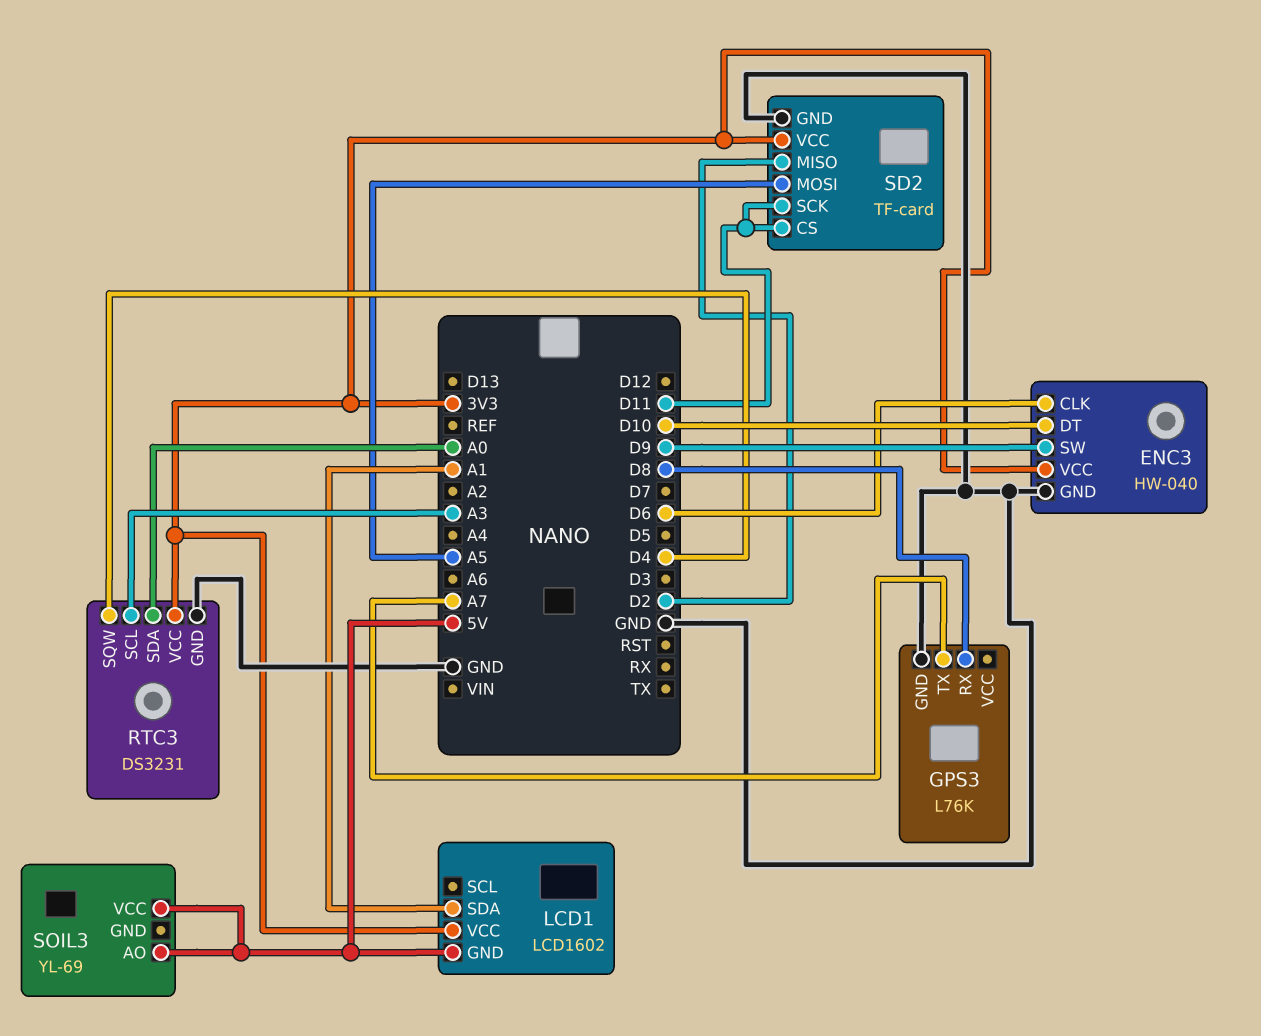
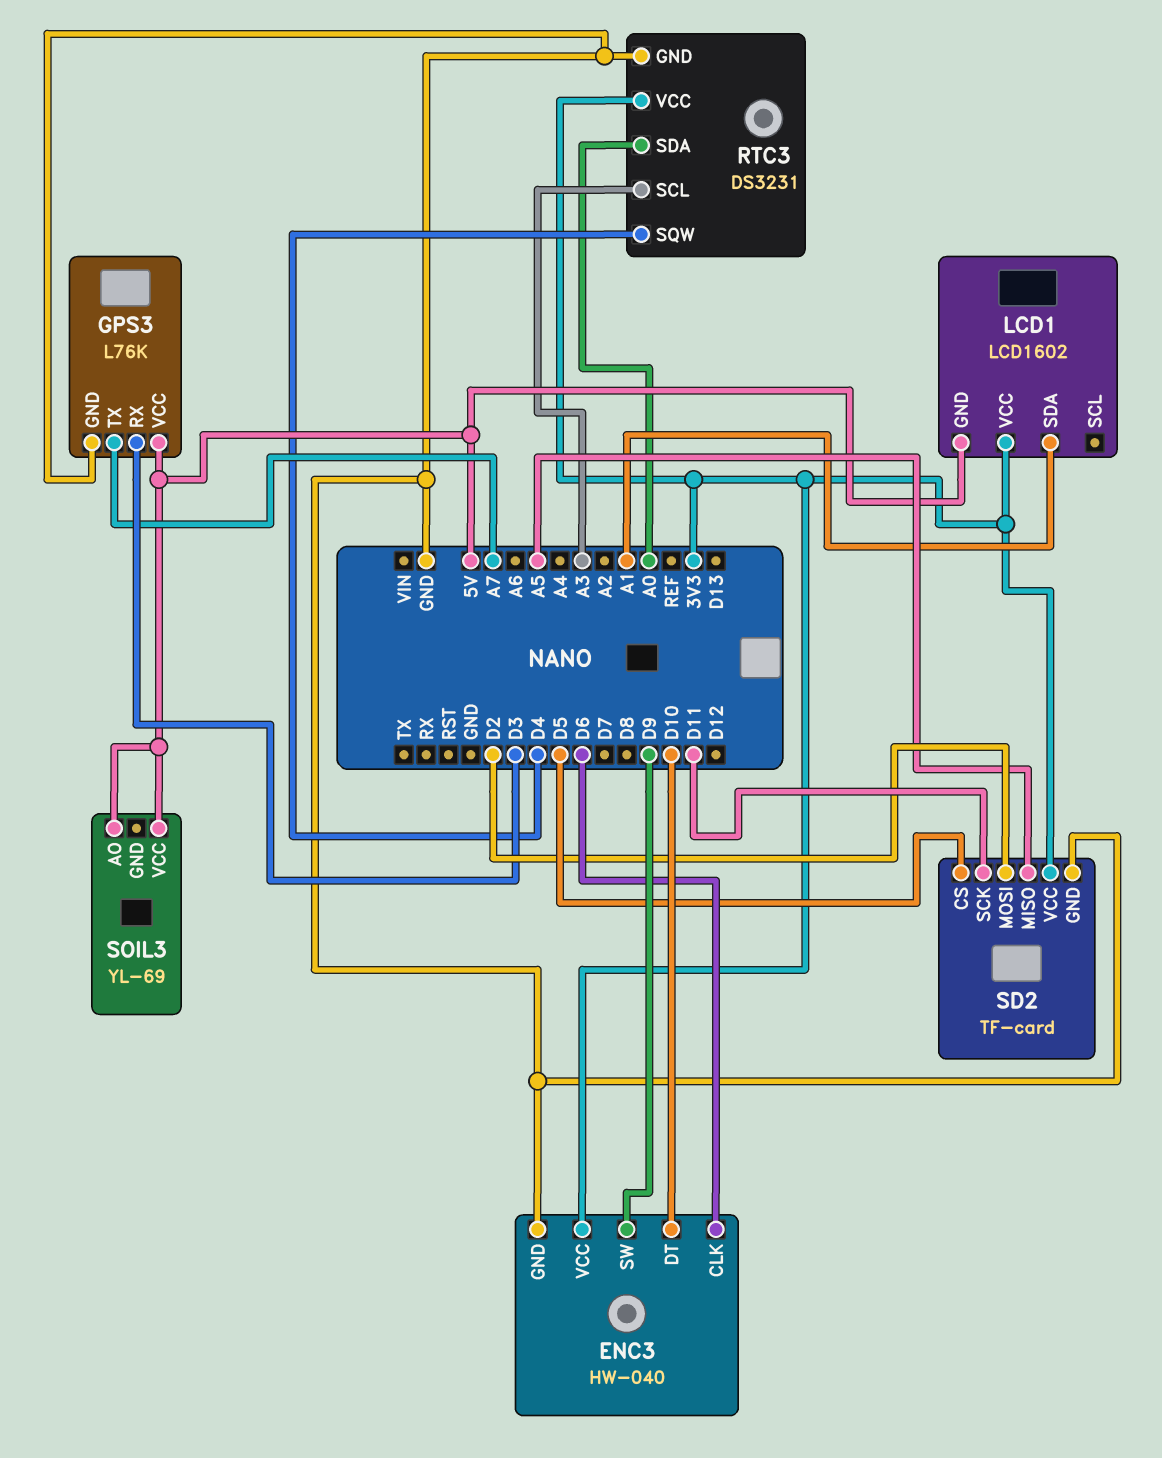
GPS3 pin RX: D8 -> D3
GPS3 pin VCC: none -> 5V
SD2 pin CS: D11 -> D5
SD2 pin MISO: D2 -> A5
SD2 pin MOSI: A5 -> D2

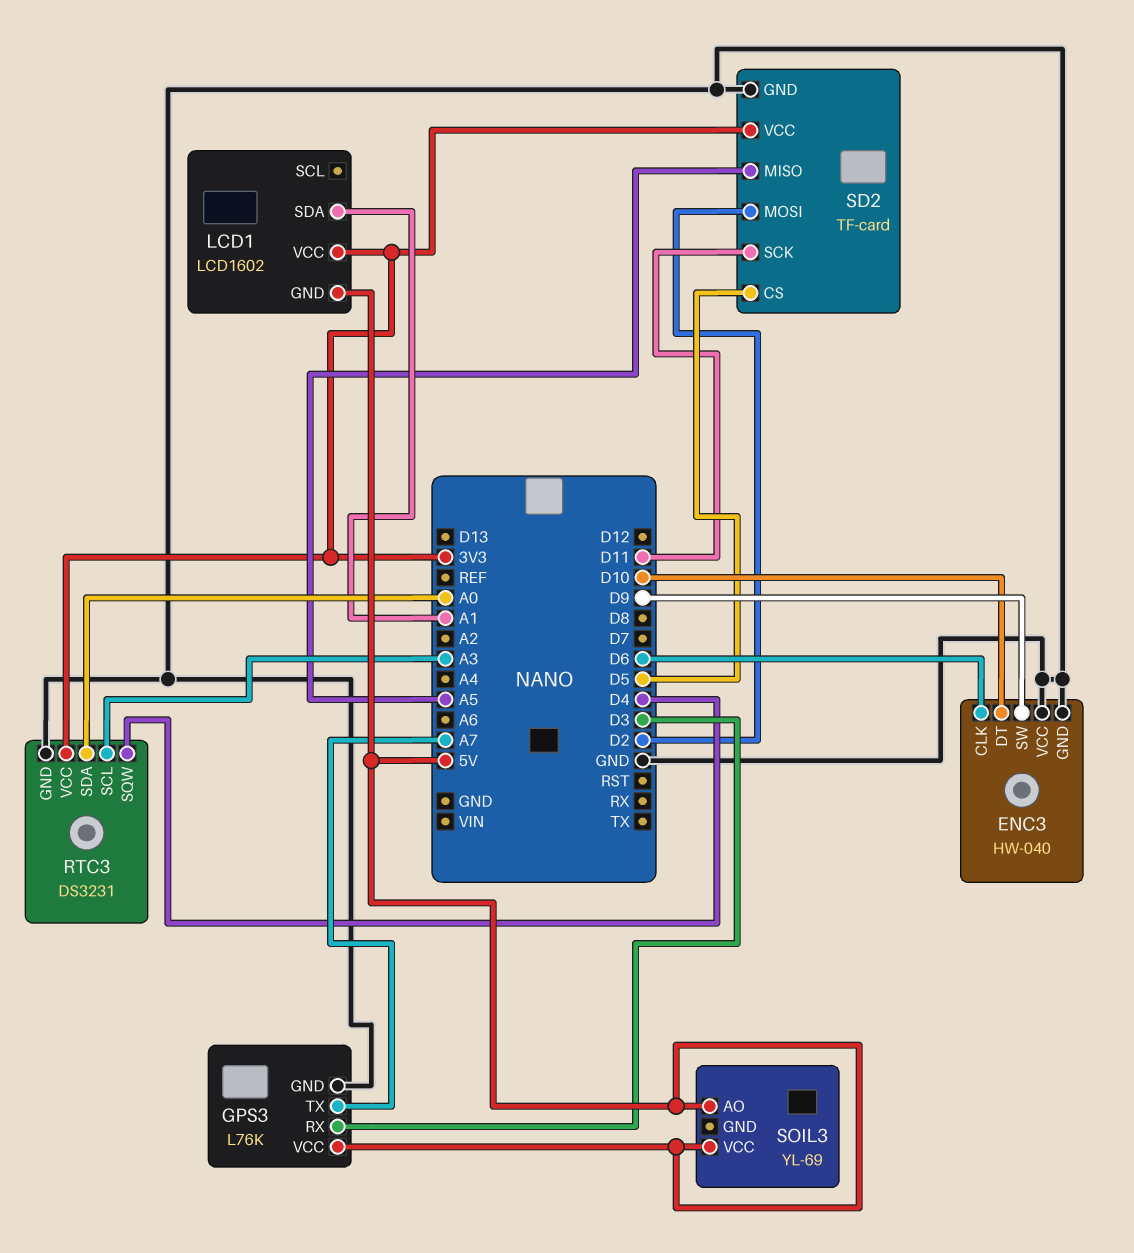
ENC3 pin VCC: 3V3 -> GND

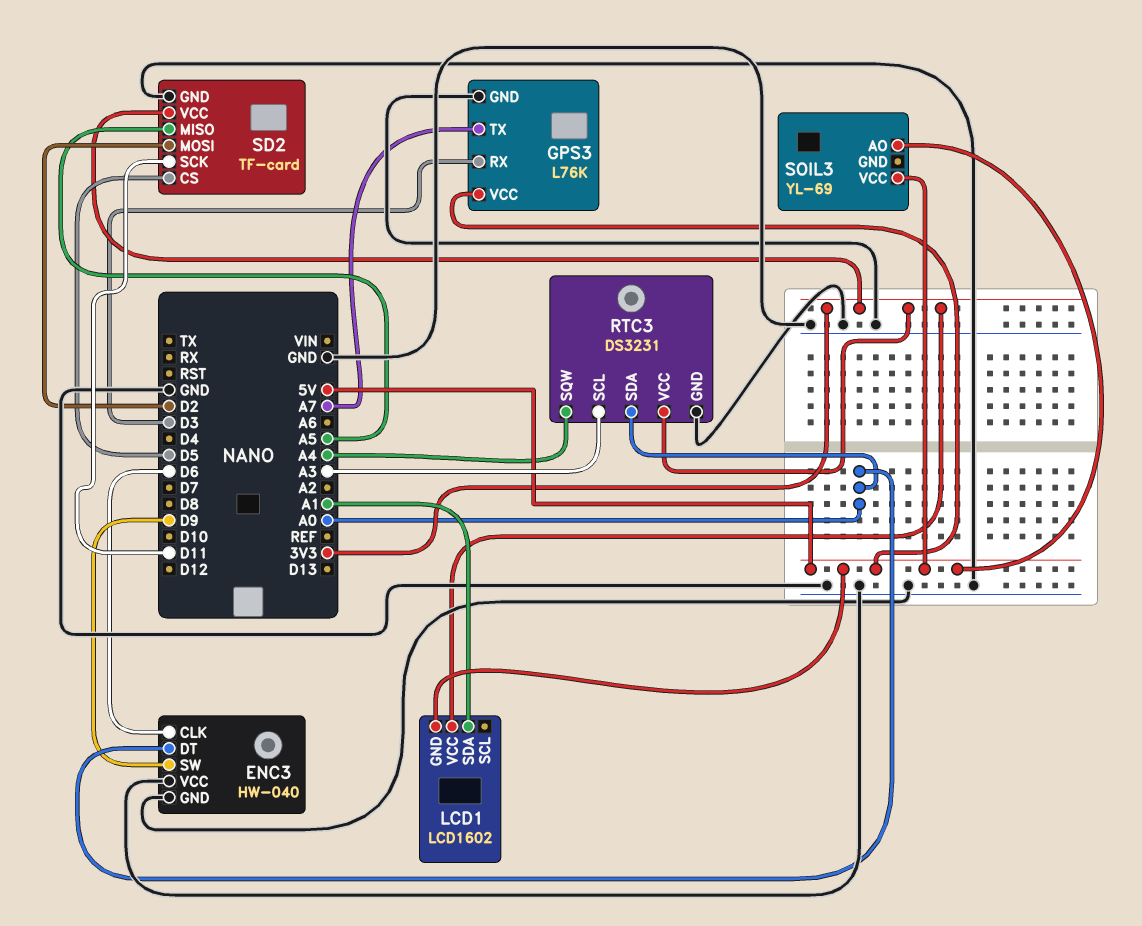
ENC3 pin DT: D10 -> A0
RTC3 pin SQW: D4 -> A4

